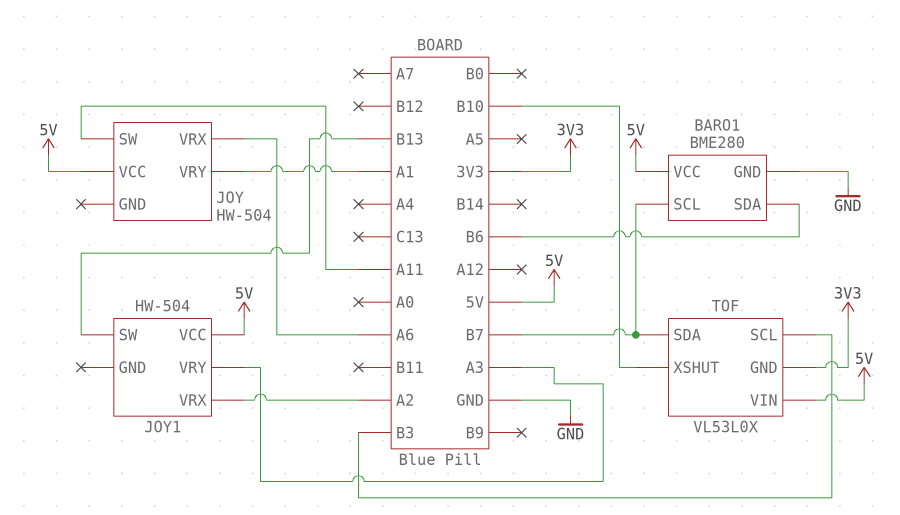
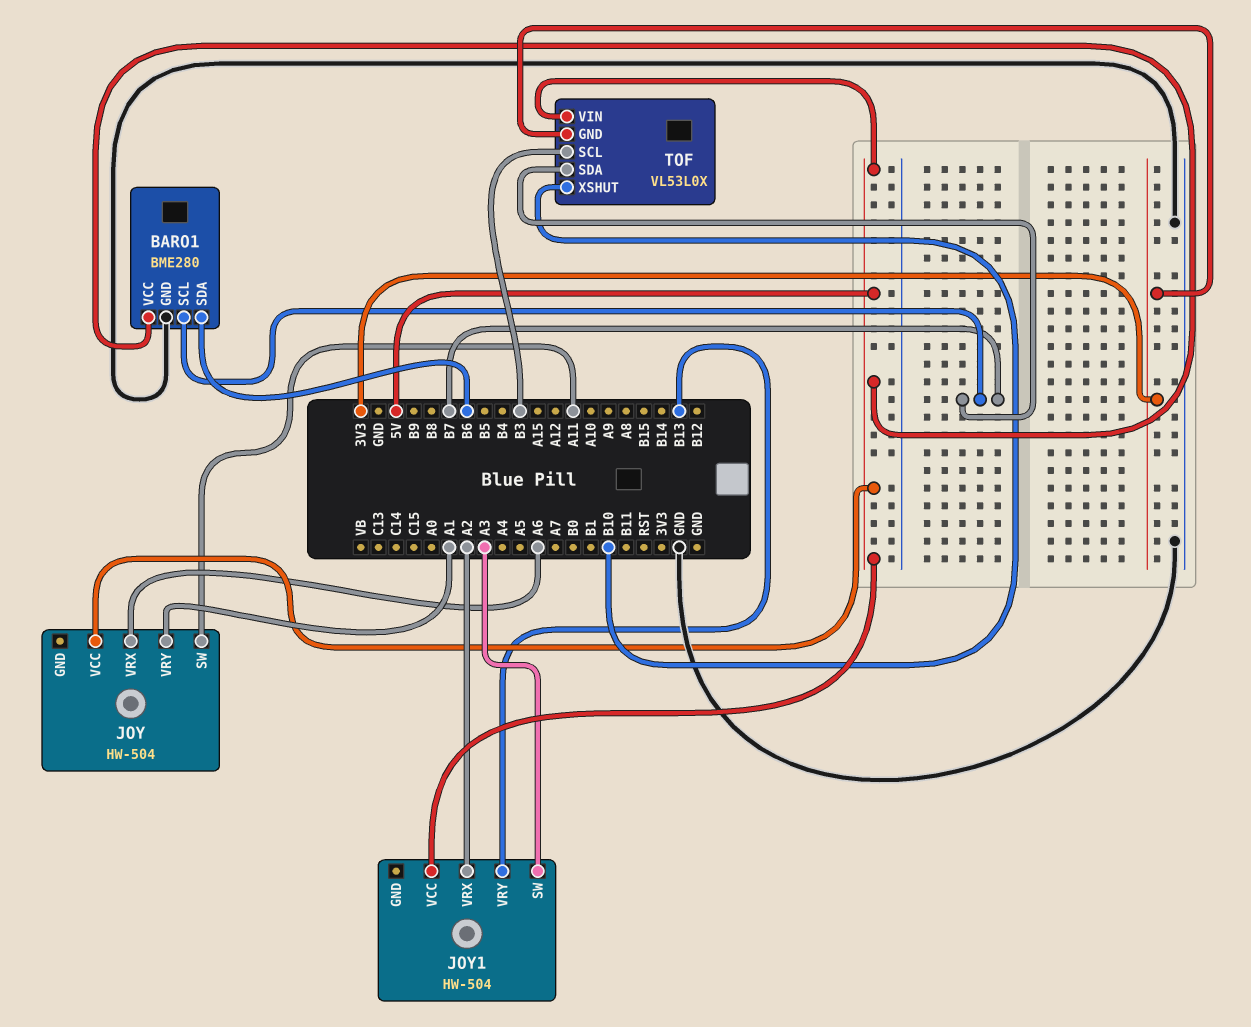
JOY1 pin SW: B13 -> A3
JOY1 pin VRY: A3 -> B13

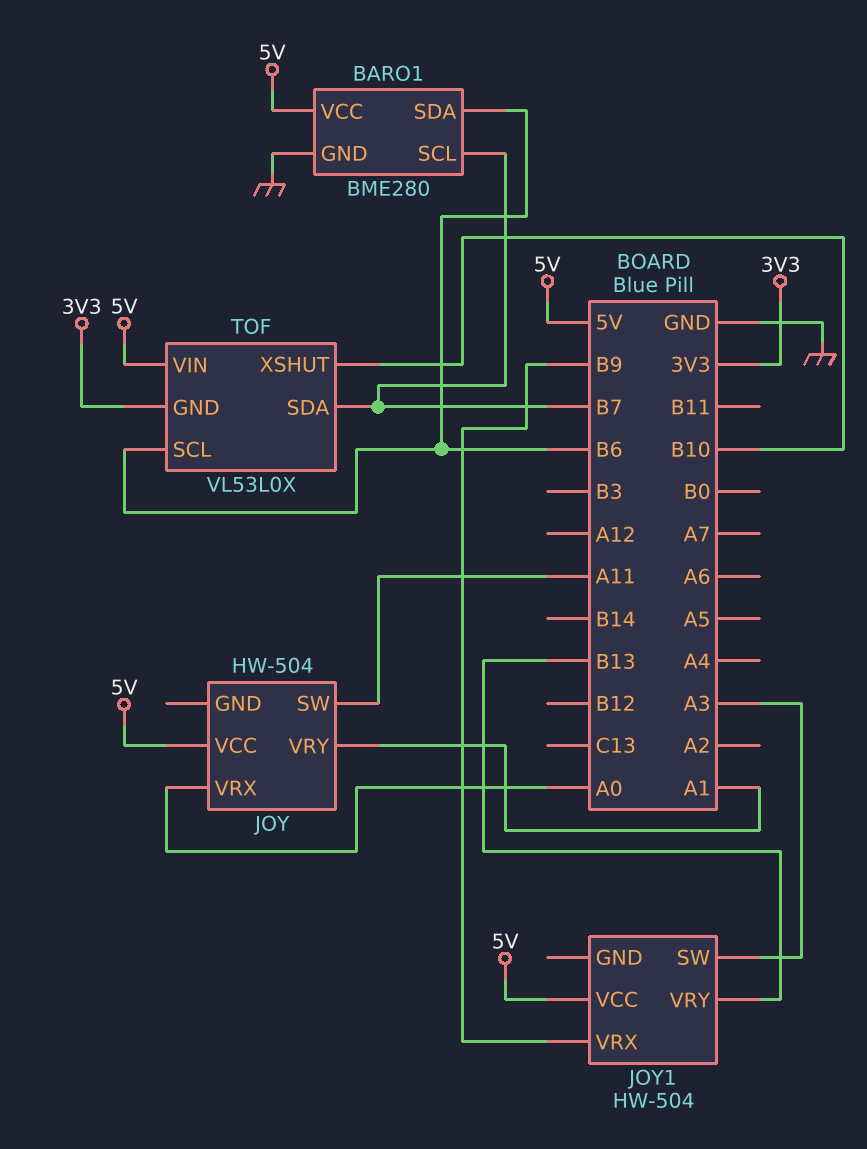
JOY pin VRX: A6 -> A0
JOY1 pin VRX: A2 -> B9
TOF pin SCL: B3 -> B6

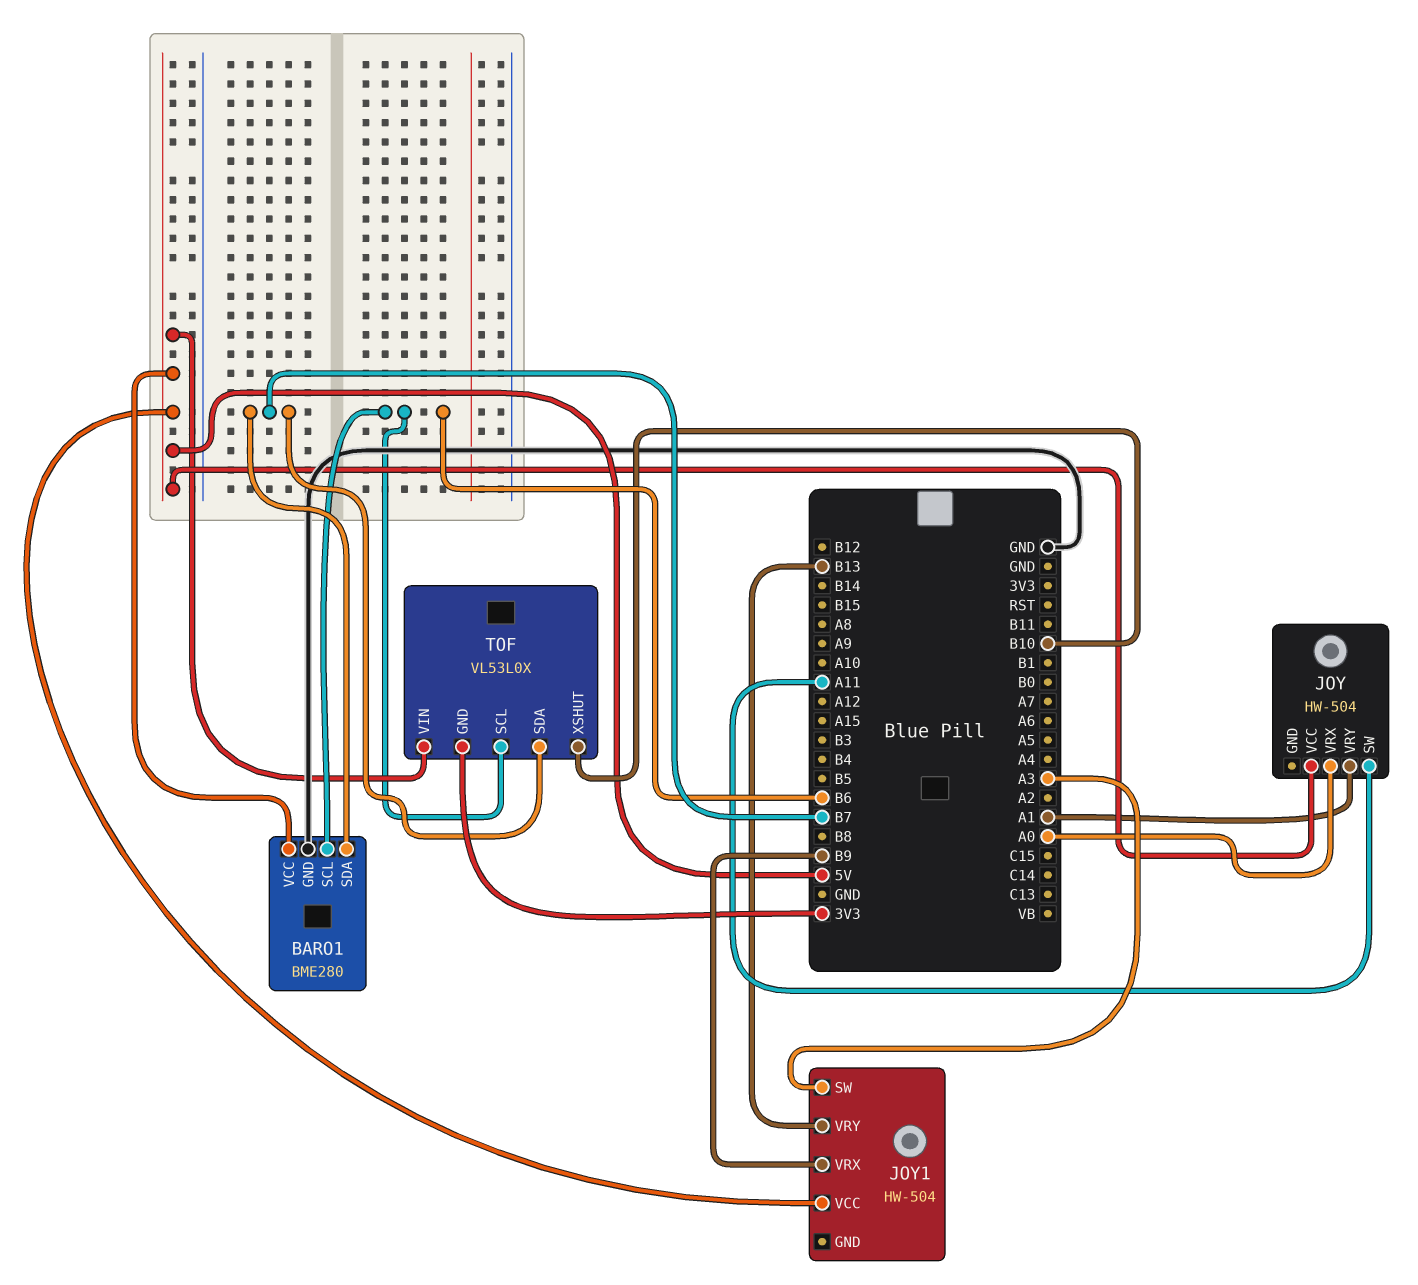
BARO1 pin SCL: B7 -> B6
BARO1 pin SDA: B6 -> B7

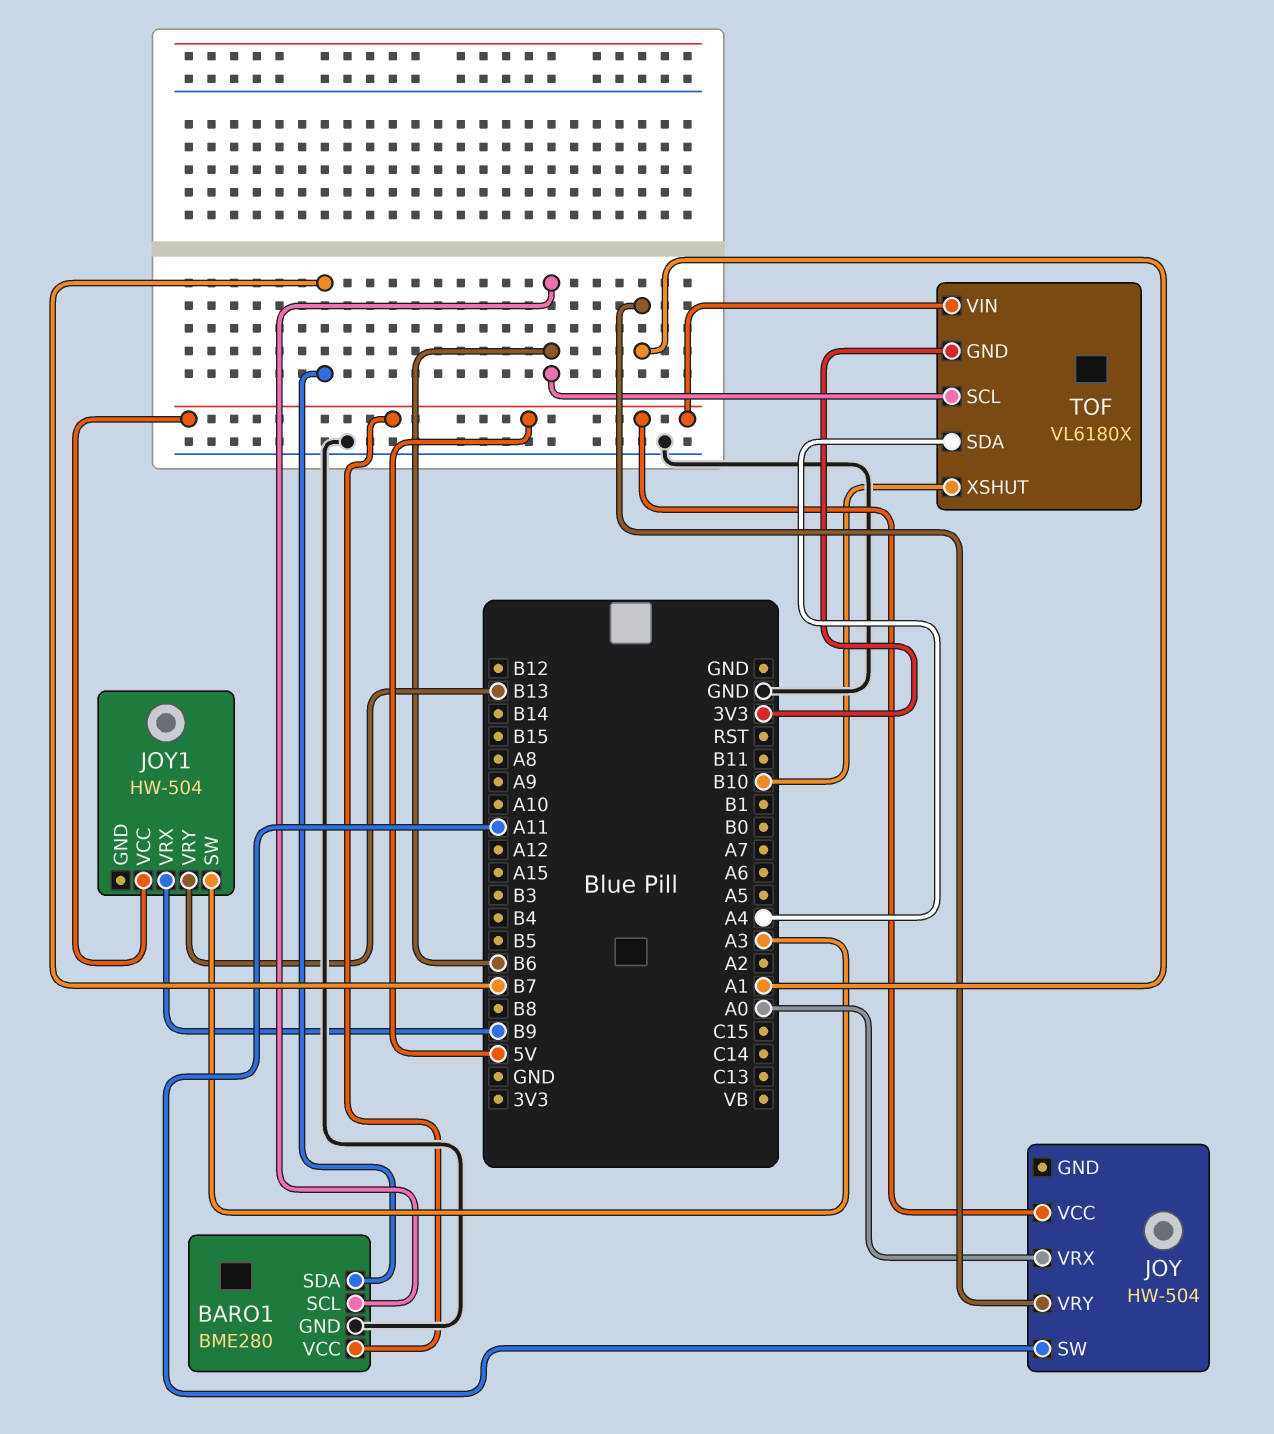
TOF: VL53L0X -> VL6180X
TOF pin SDA: B7 -> A4

